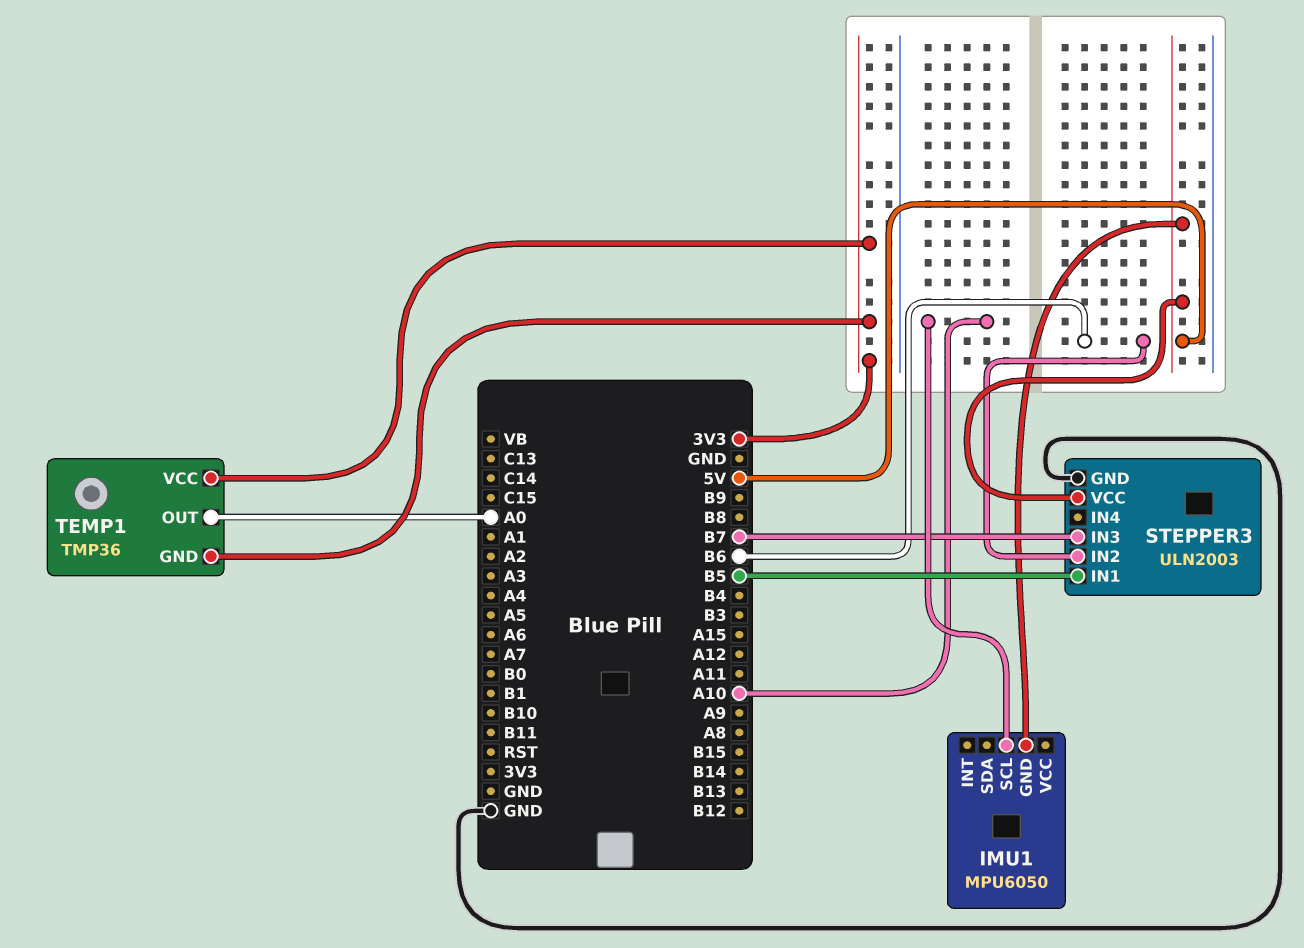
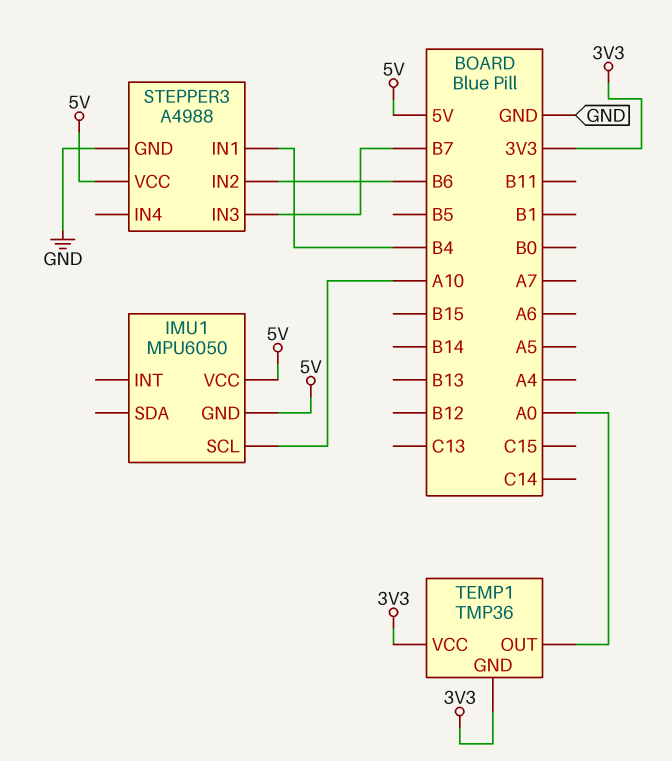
IMU1 pin VCC: none -> 5V
STEPPER3: ULN2003 -> A4988
STEPPER3 pin IN1: B5 -> B4

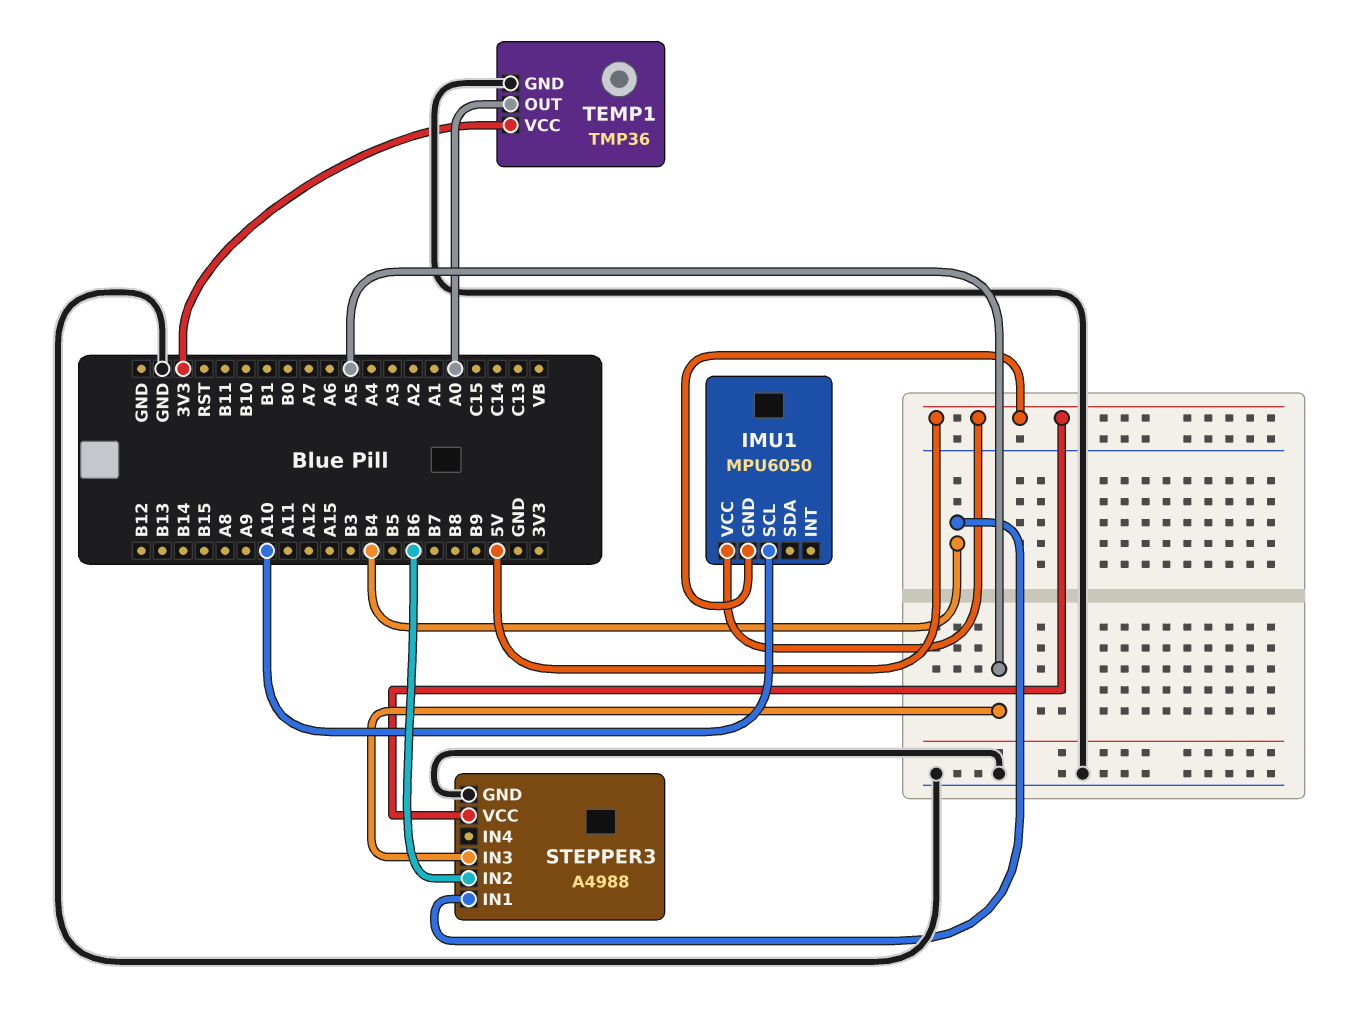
STEPPER3 pin IN3: B7 -> A5
TEMP1 pin GND: 3V3 -> GND

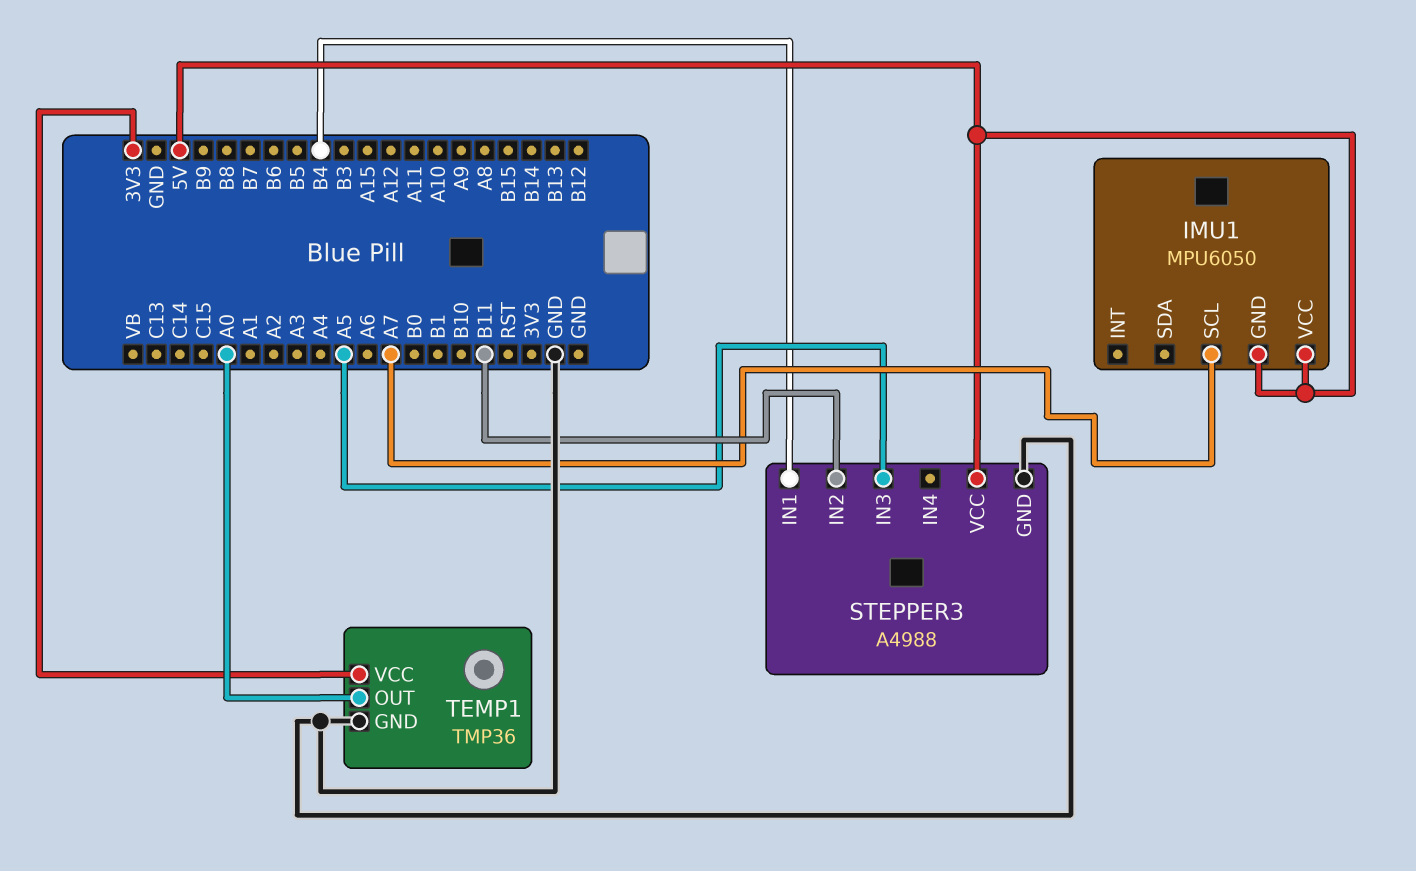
IMU1 pin SCL: A10 -> A7
STEPPER3 pin IN2: B6 -> B11

